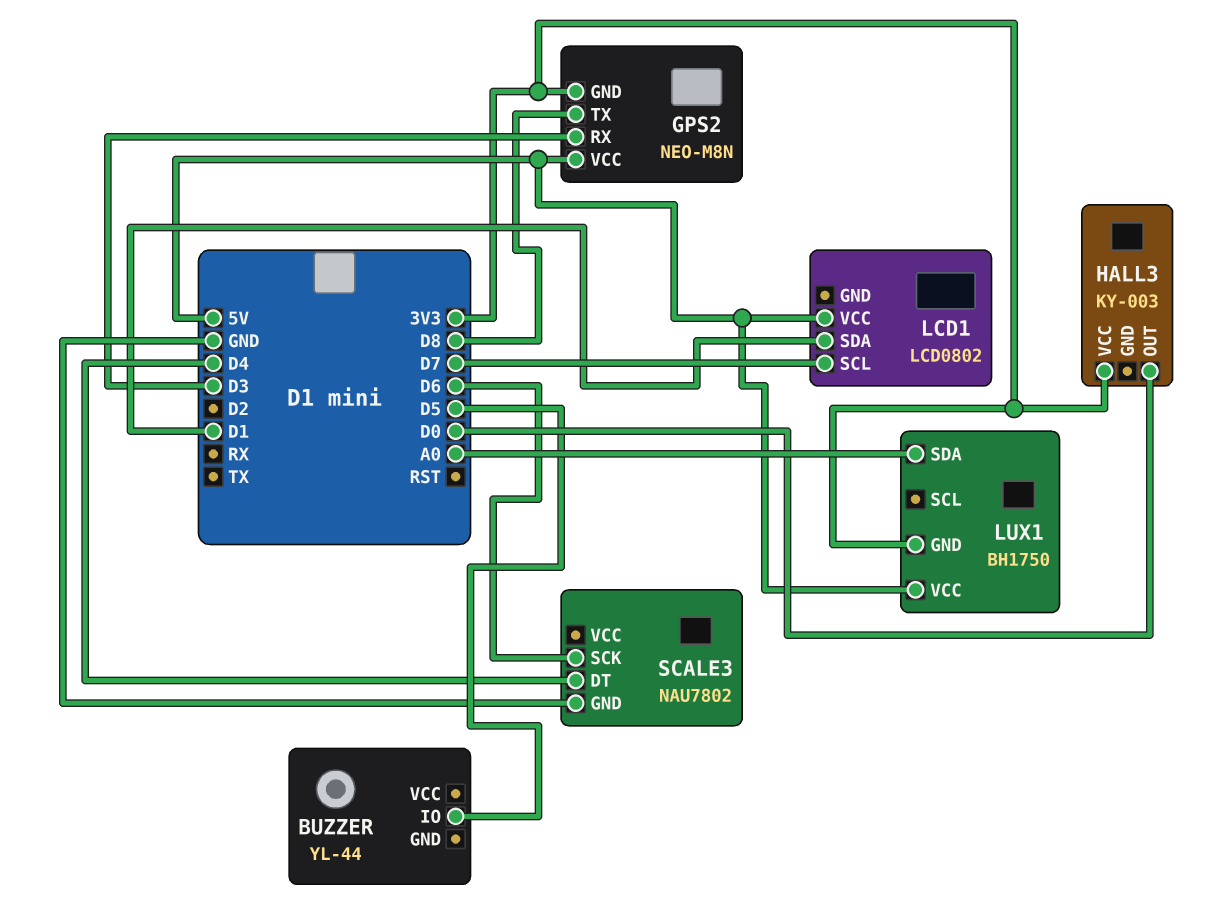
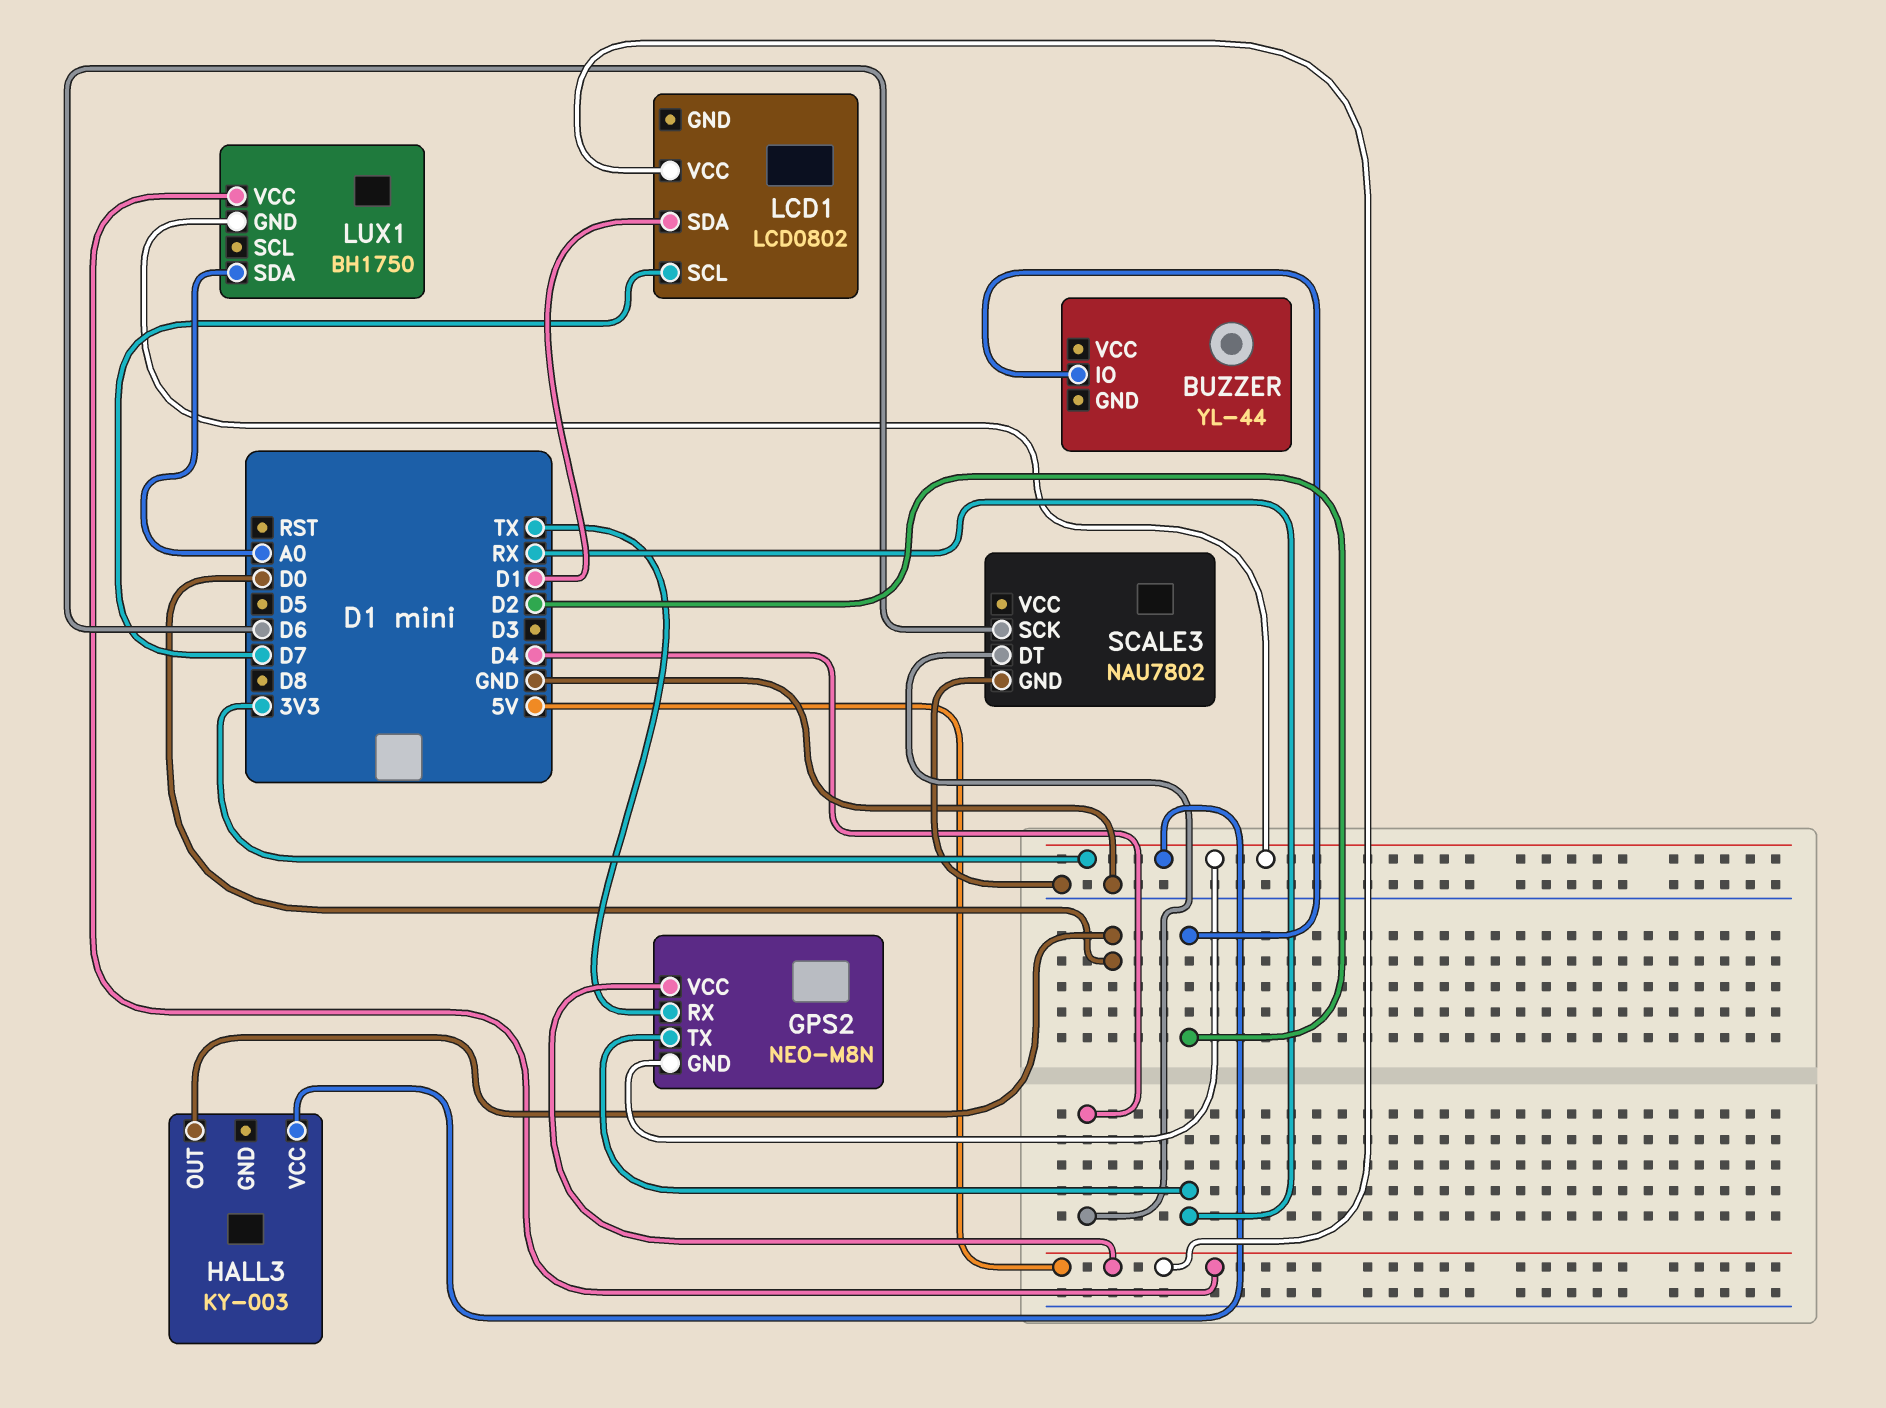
BUZZER pin IO: D5 -> D2
GPS2 pin RX: D3 -> TX
GPS2 pin TX: D8 -> RX

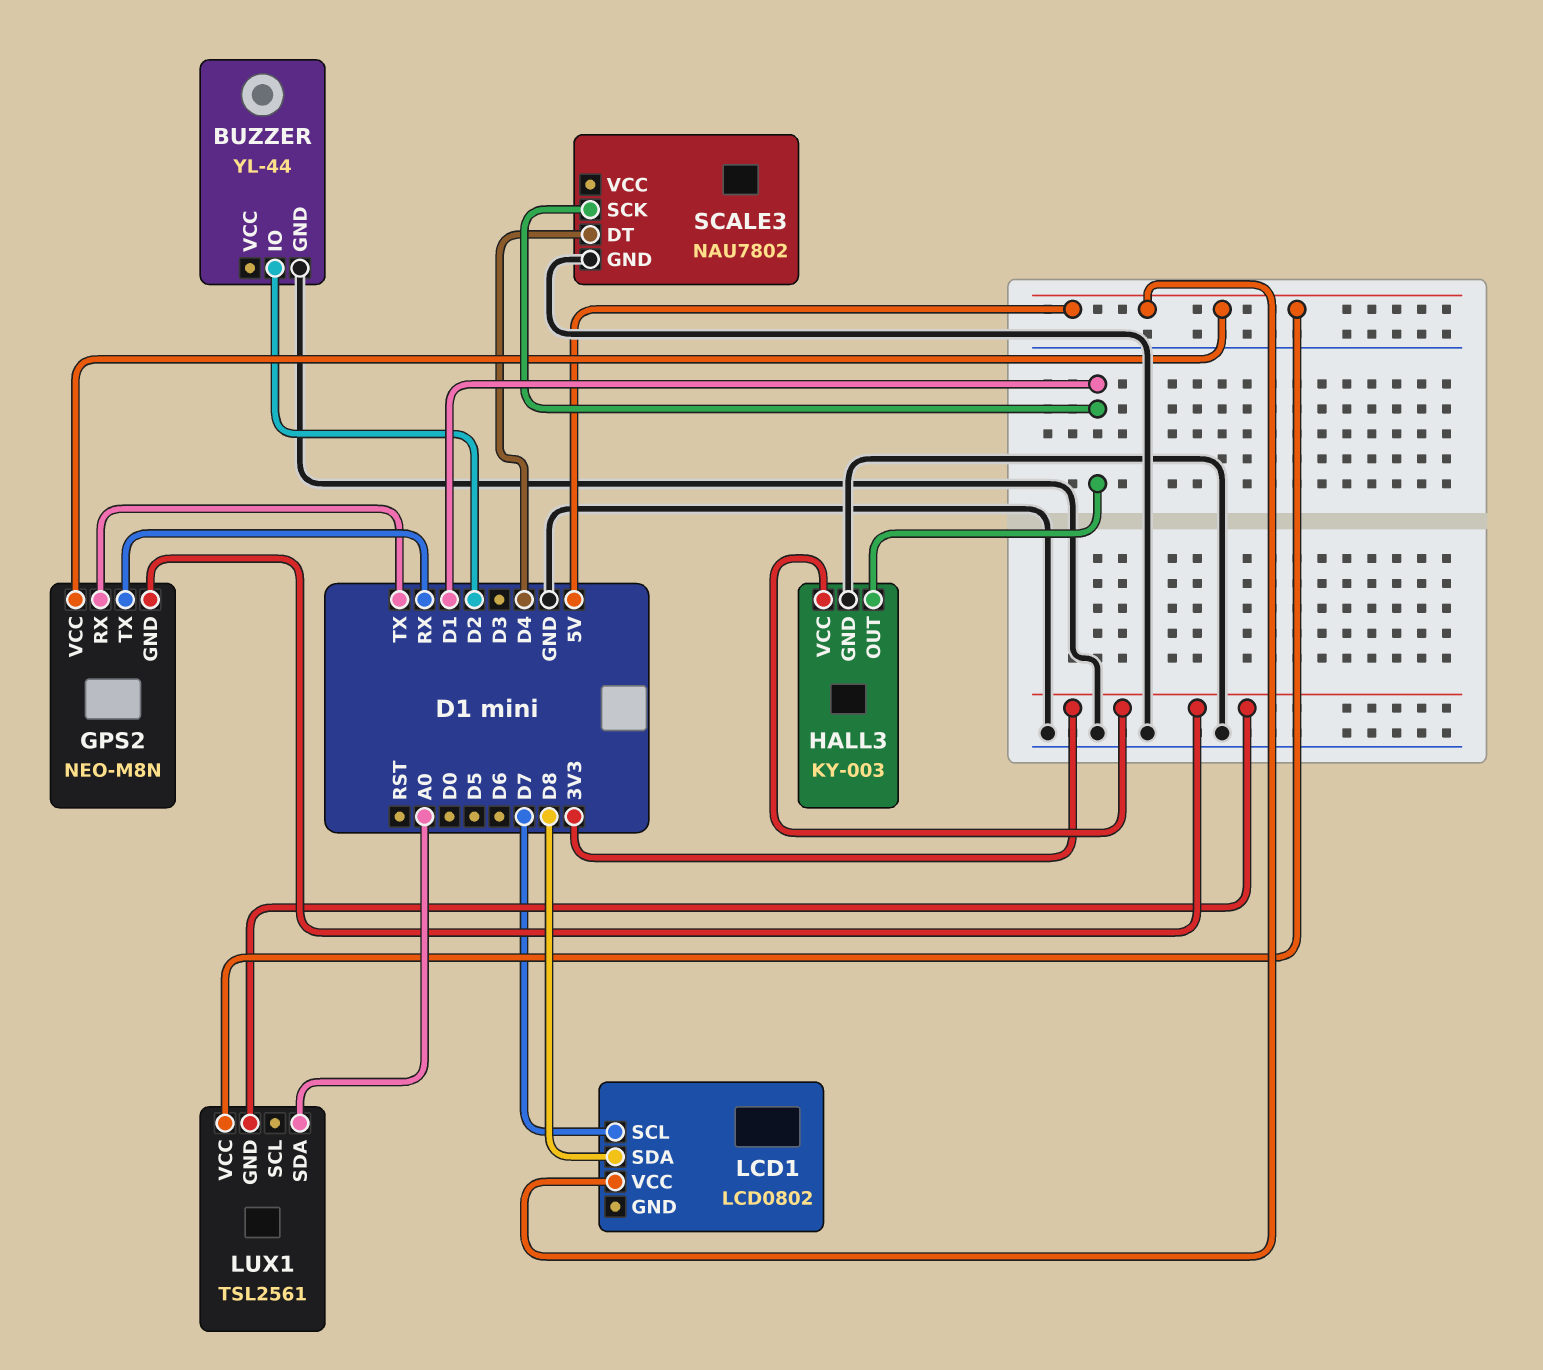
BUZZER pin GND: none -> GND
HALL3 pin GND: none -> GND
HALL3 pin OUT: D0 -> D1
LCD1 pin SDA: D1 -> D8
LUX1: BH1750 -> TSL2561
SCALE3 pin SCK: D6 -> D1

